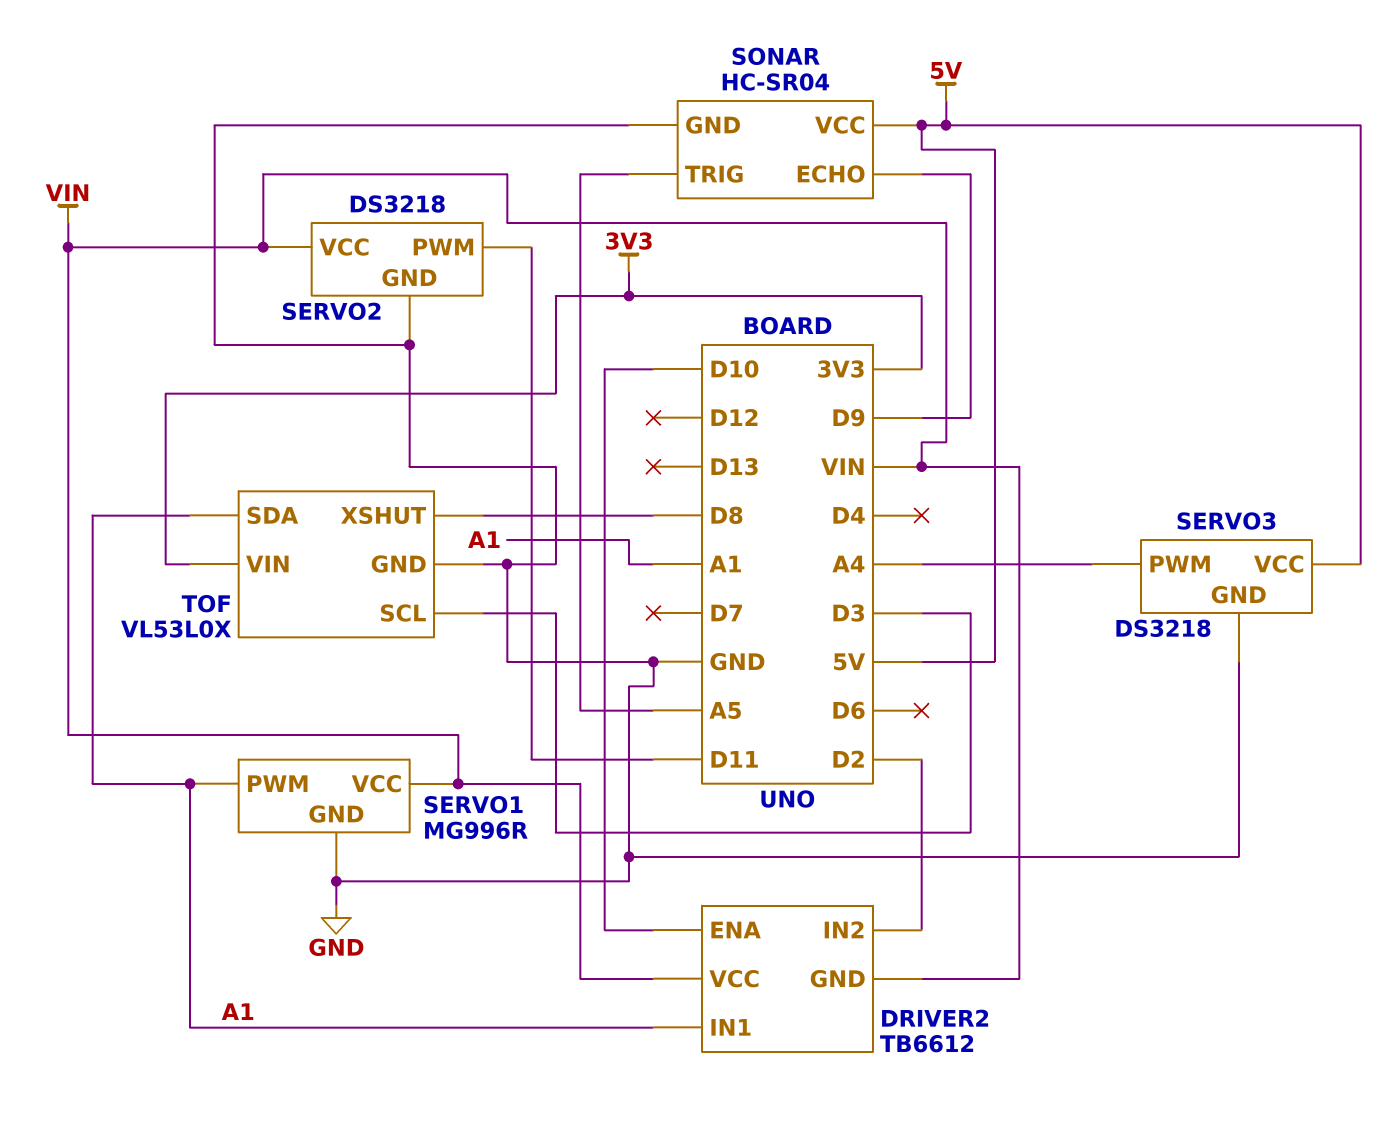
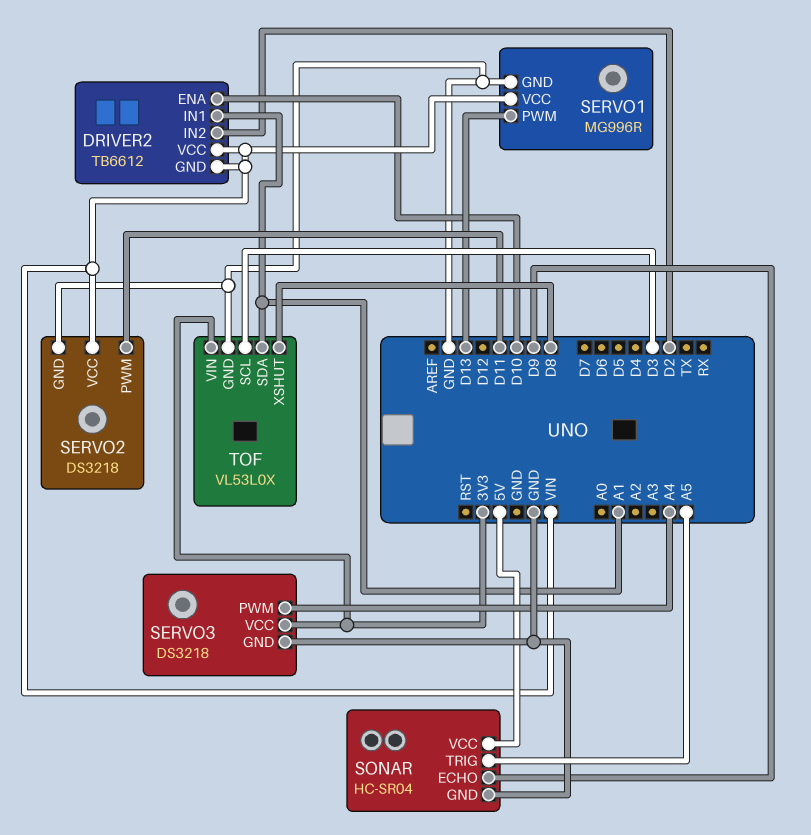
SERVO1 pin PWM: A1 -> D13
SERVO3 pin VCC: 5V -> 3V3

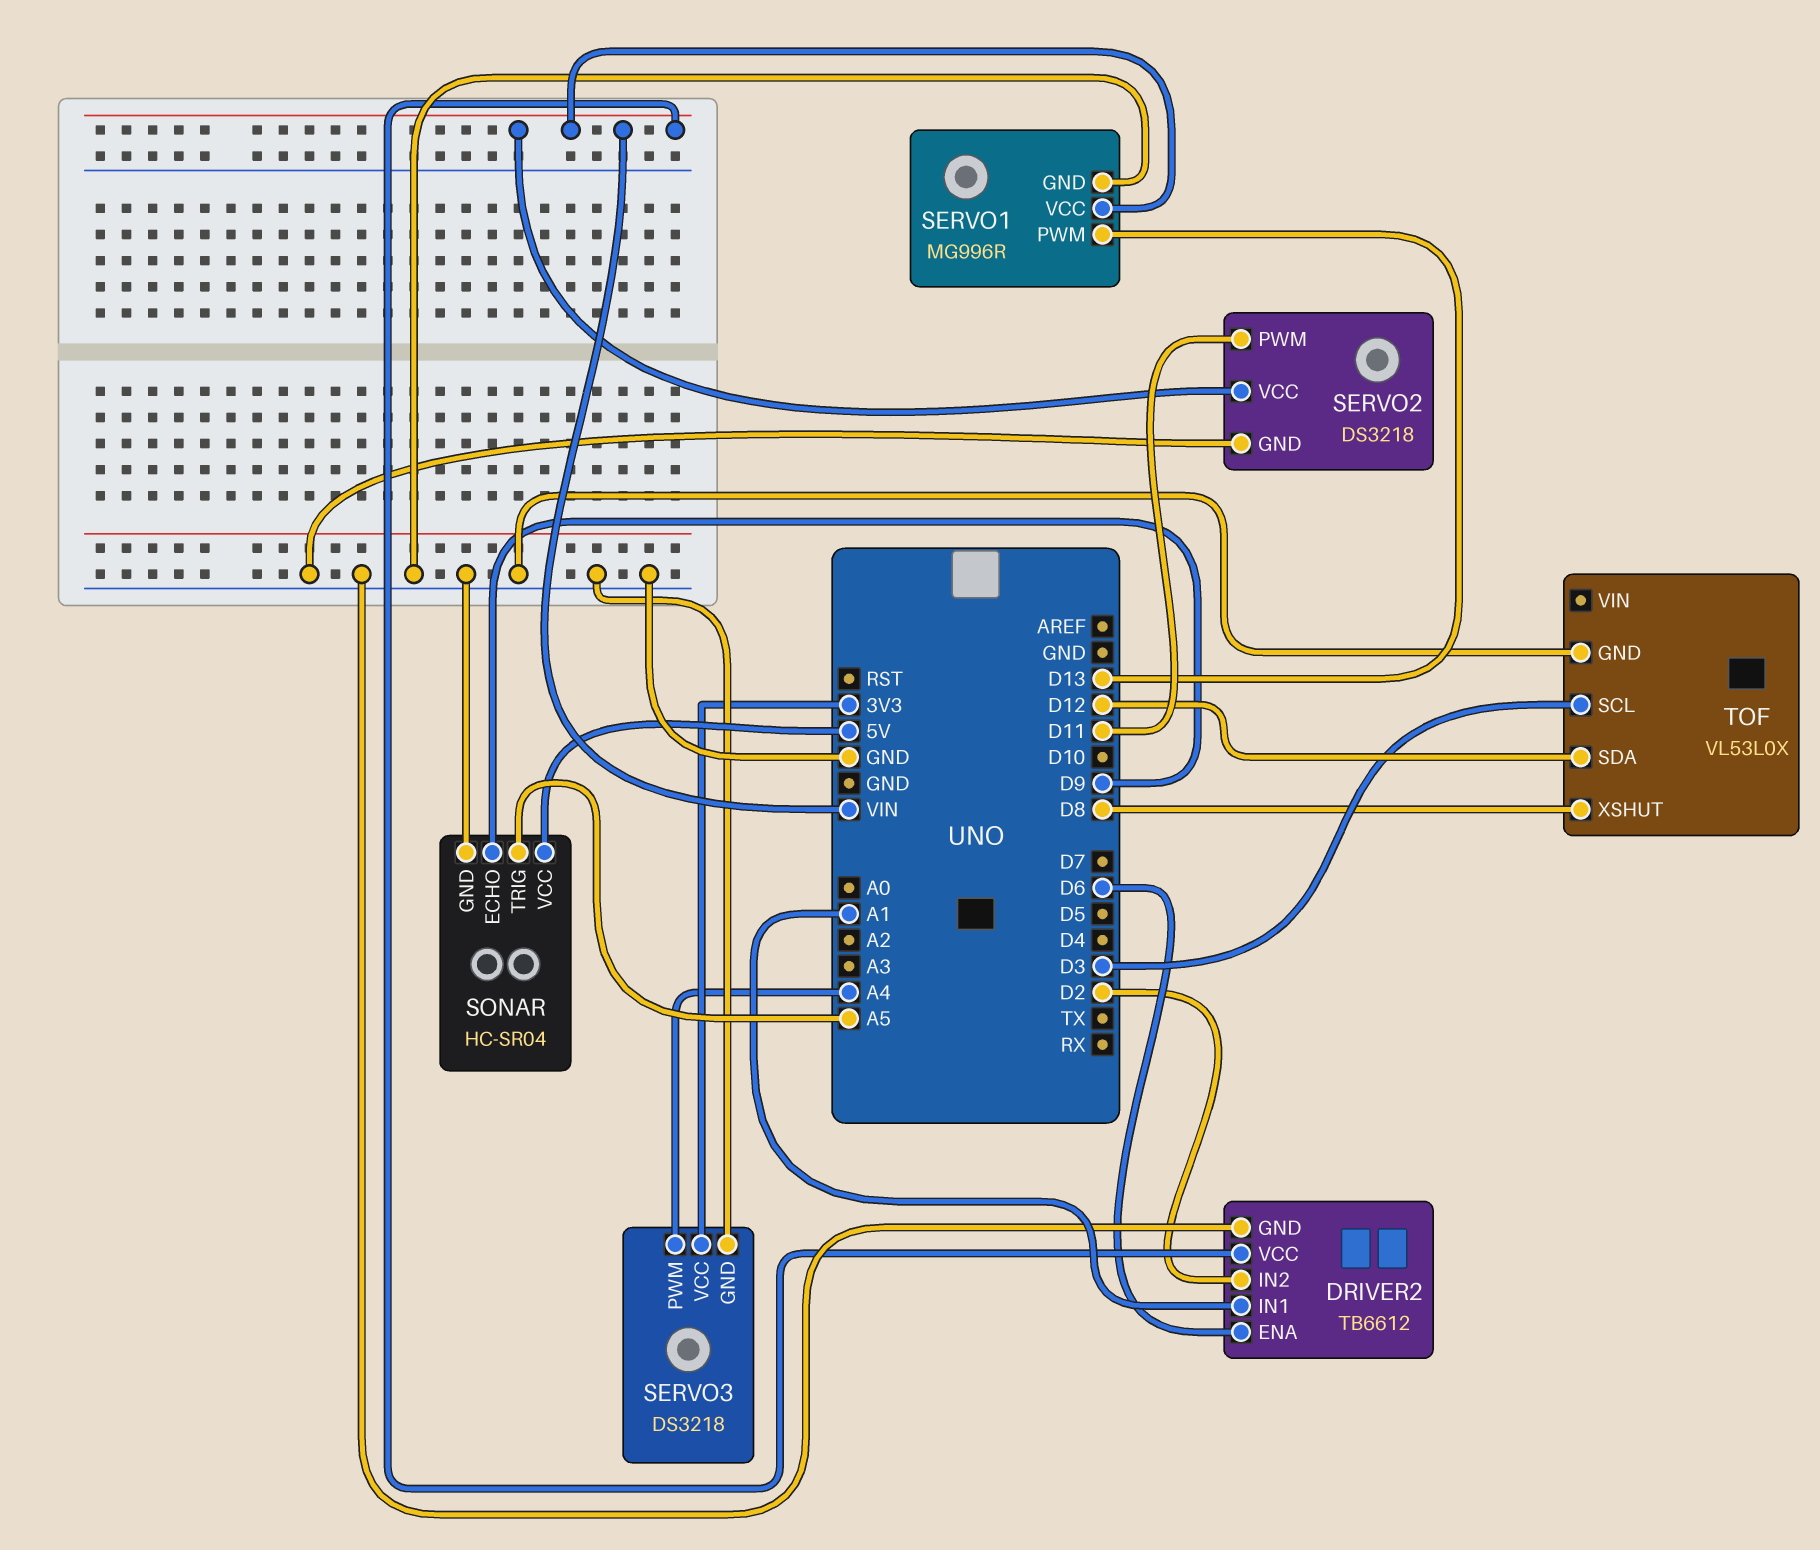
DRIVER2 pin ENA: D10 -> D6
DRIVER2 pin GND: VIN -> GND
TOF pin SDA: A1 -> D12
TOF pin VIN: 3V3 -> none

